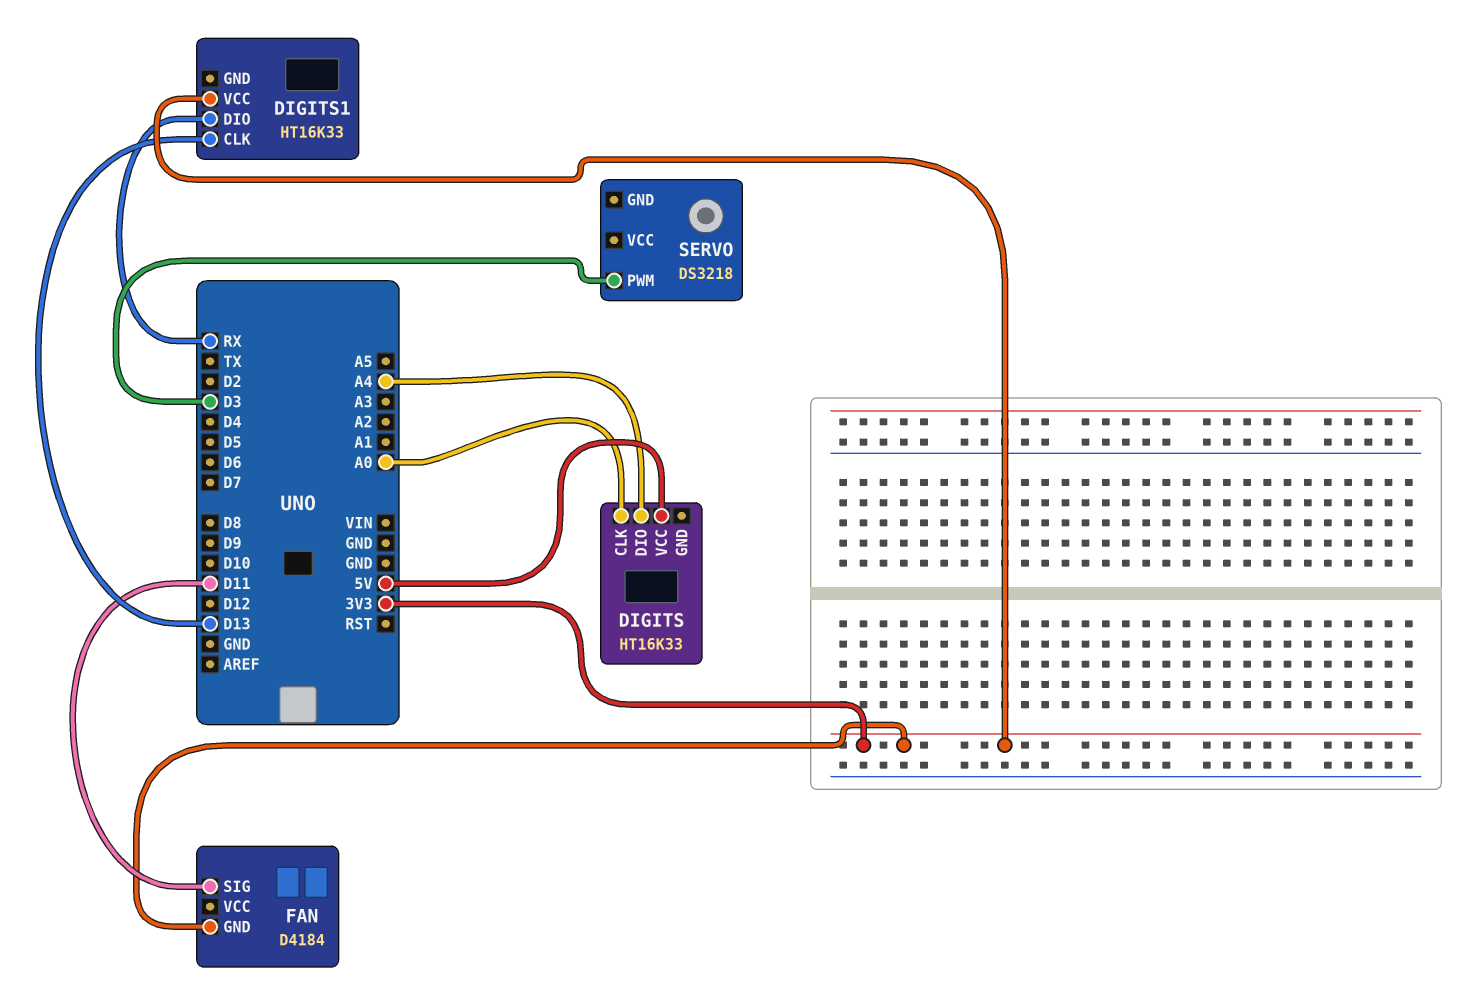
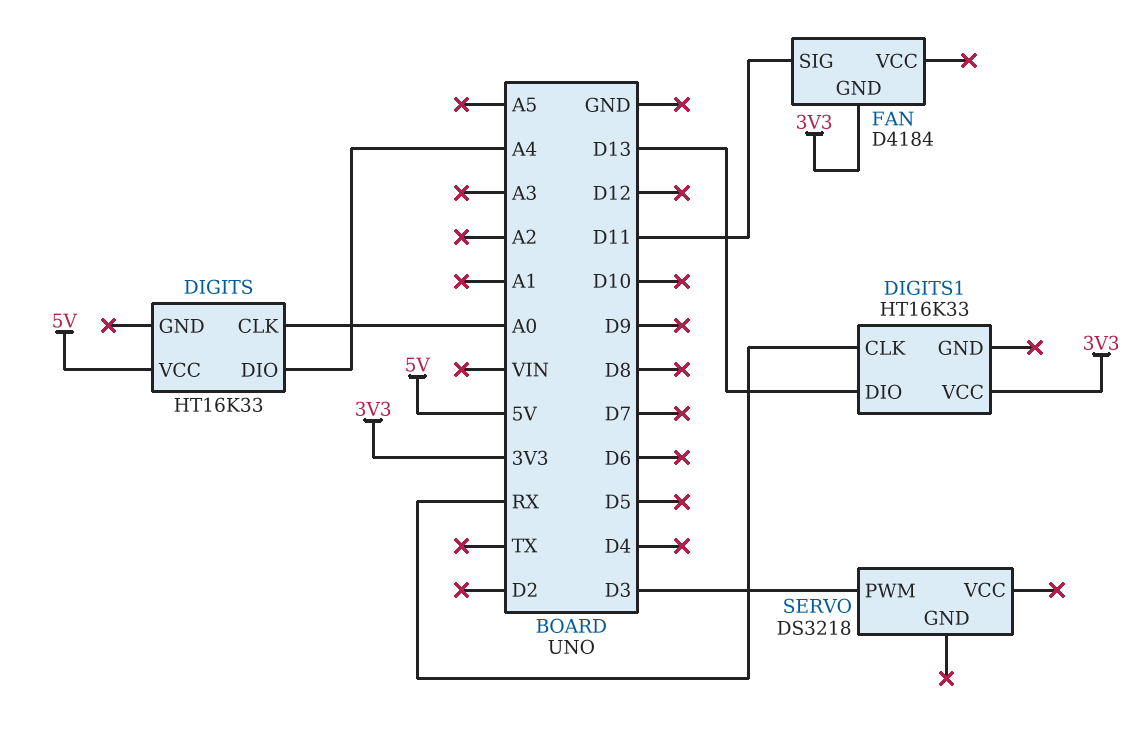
DIGITS1 pin CLK: D13 -> RX
DIGITS1 pin DIO: RX -> D13

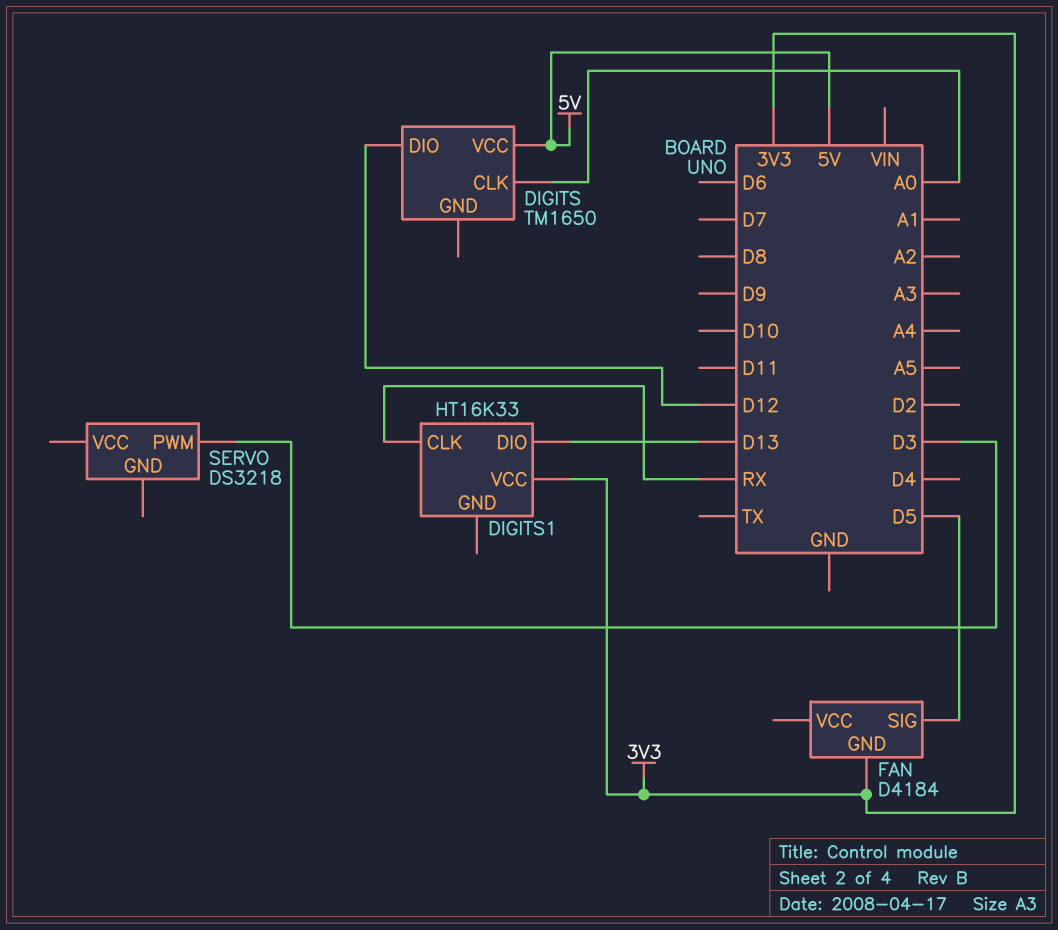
DIGITS: HT16K33 -> TM1650
DIGITS pin DIO: A4 -> D12
FAN pin SIG: D11 -> D5

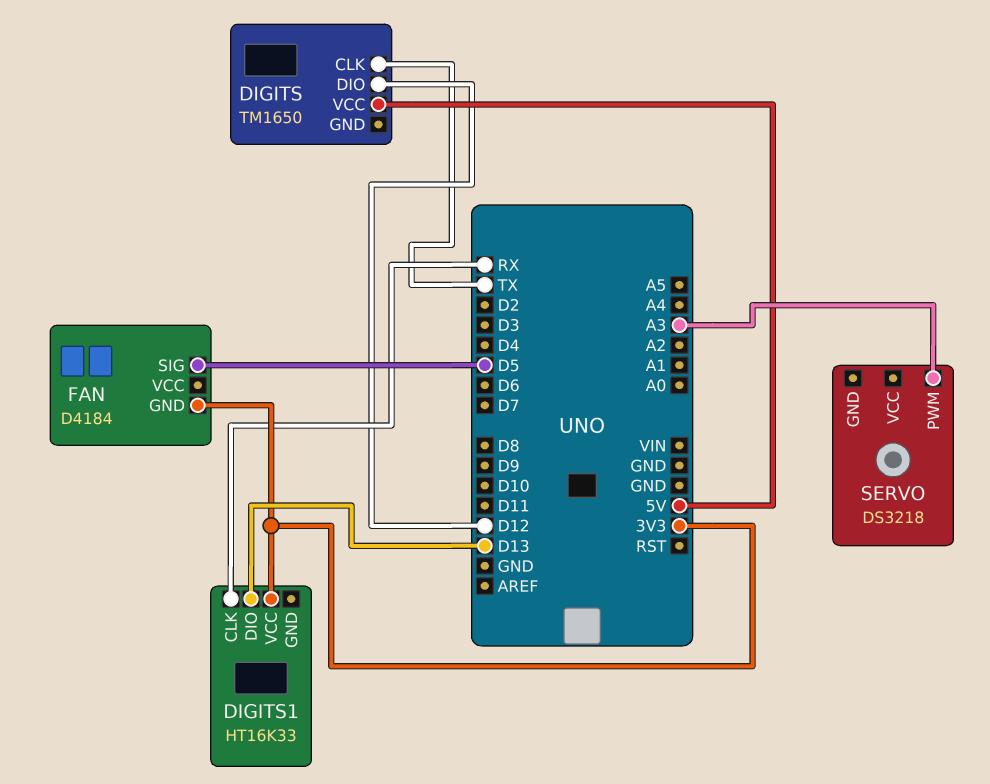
DIGITS pin CLK: A0 -> TX
SERVO pin PWM: D3 -> A3

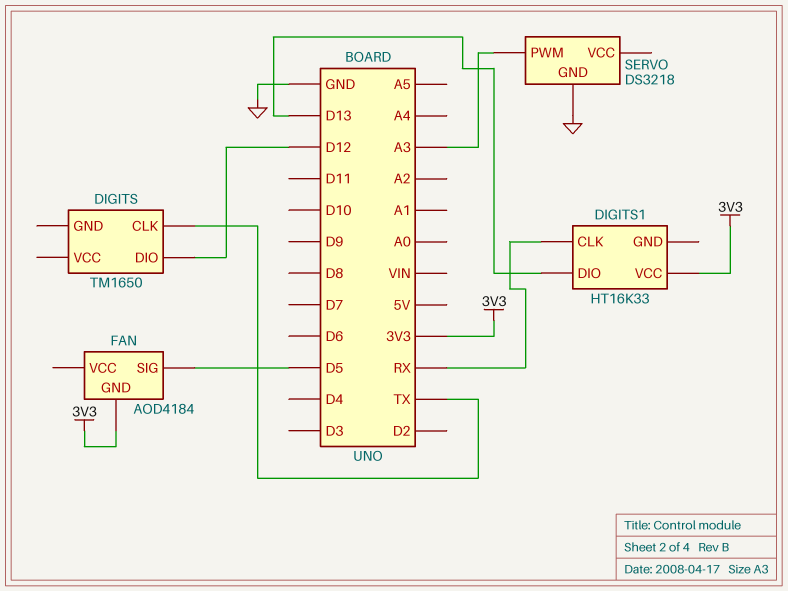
DIGITS pin VCC: 5V -> none
FAN: D4184 -> AOD4184
SERVO pin GND: none -> GND

